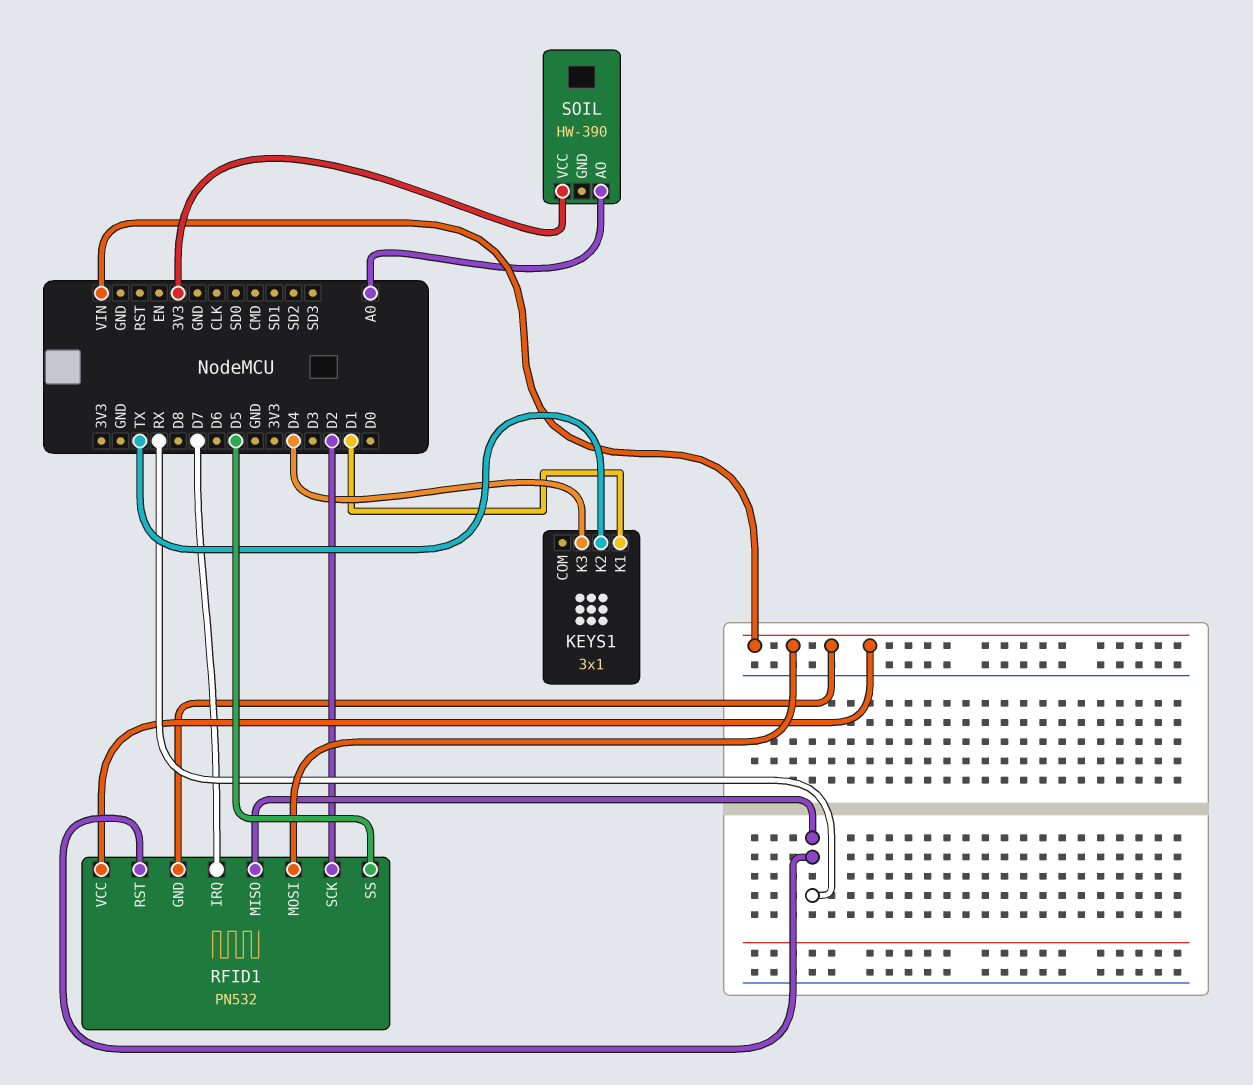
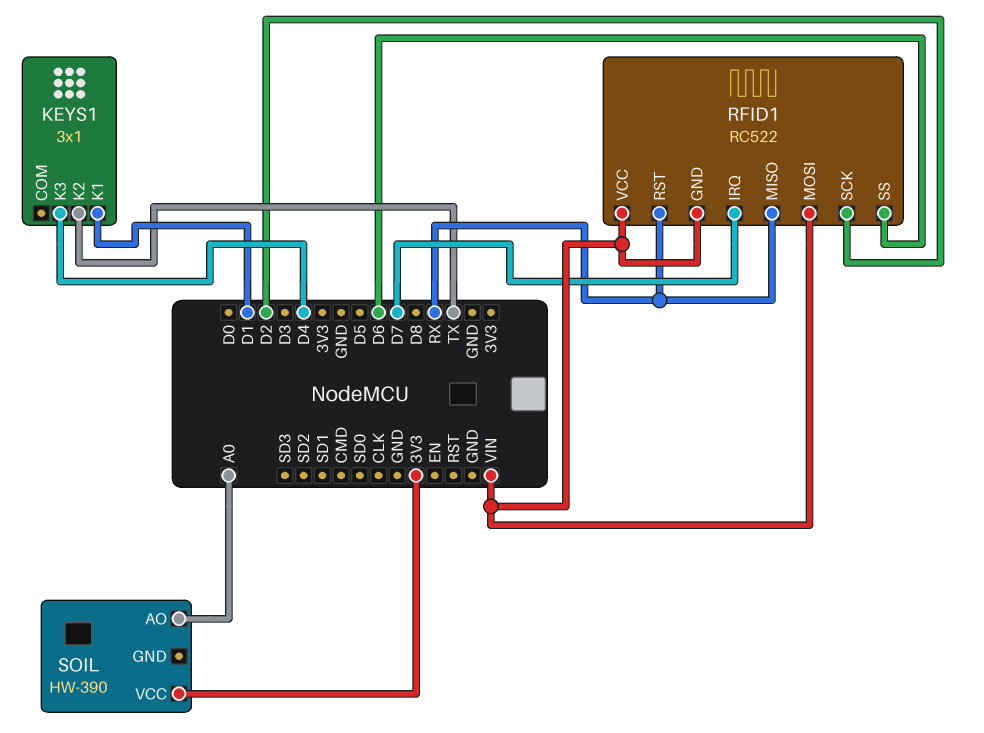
RFID1: PN532 -> RC522
RFID1 pin SS: D5 -> D6

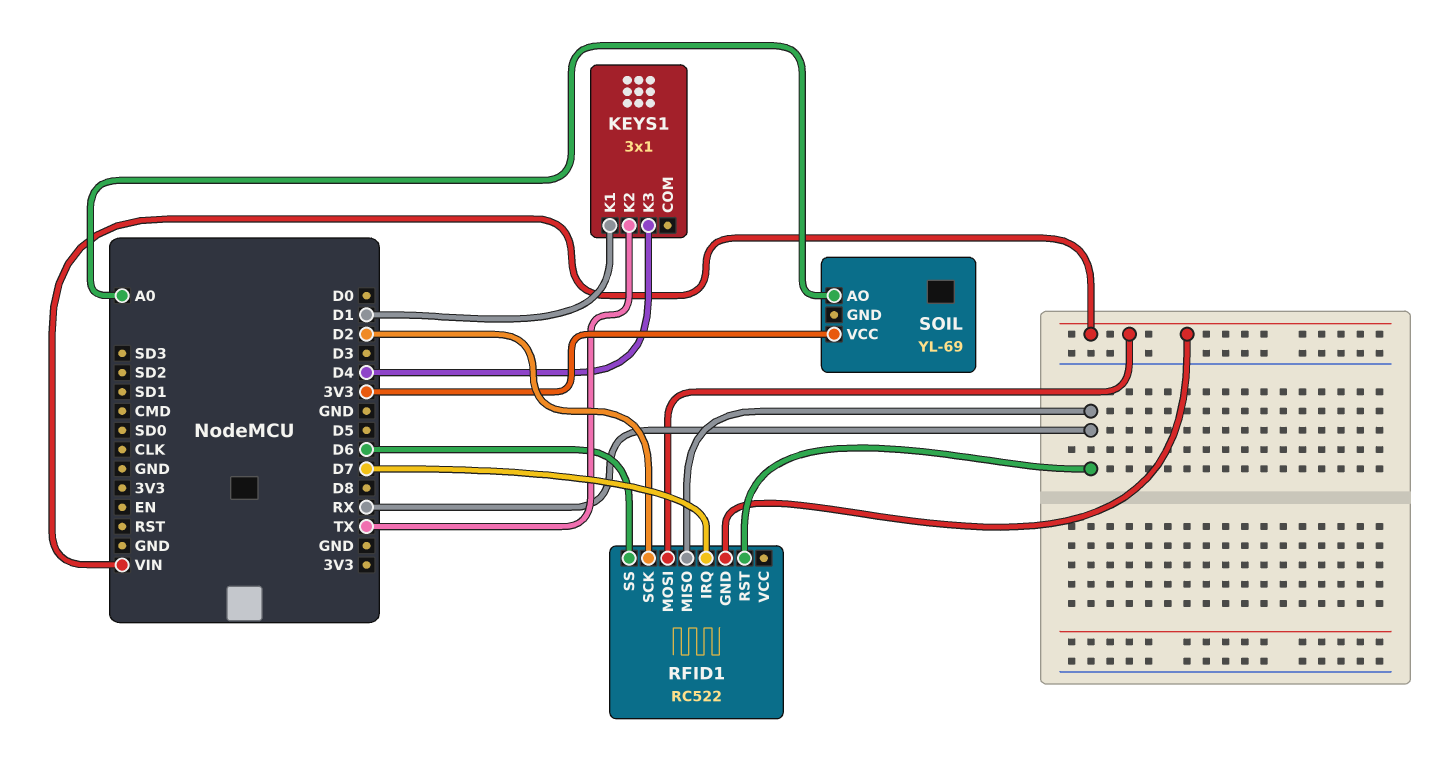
RFID1 pin VCC: VIN -> none
SOIL: HW-390 -> YL-69

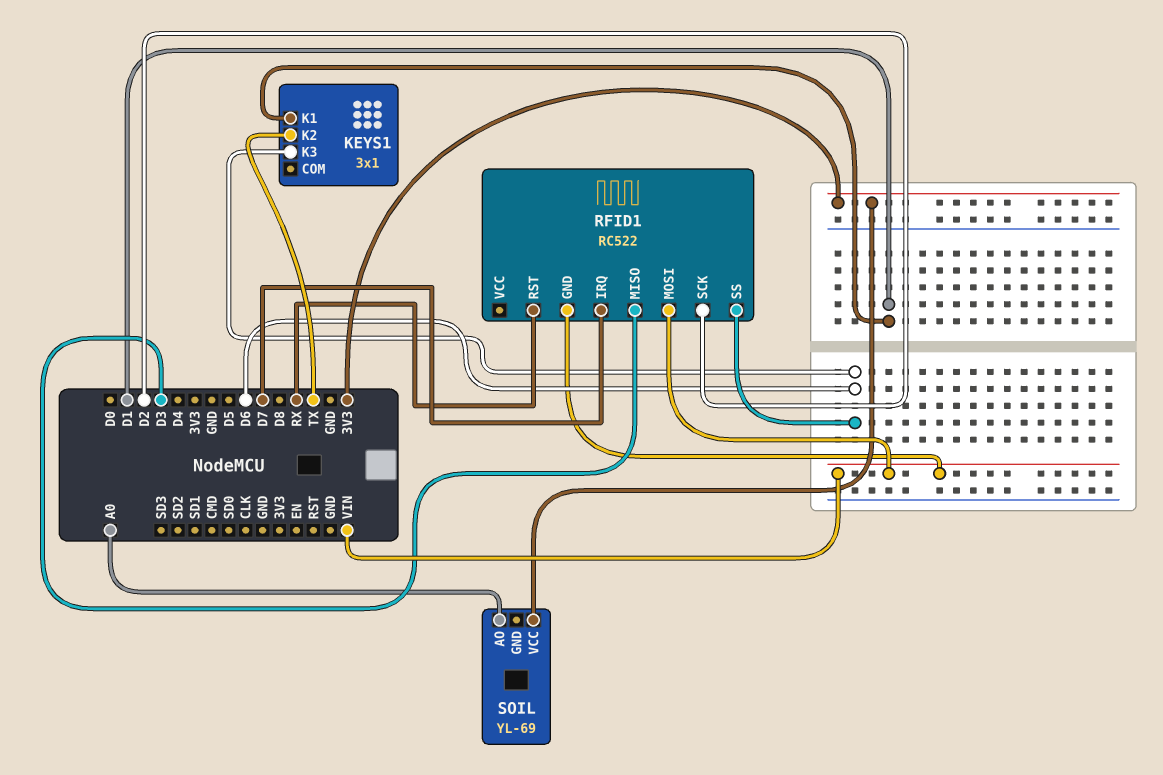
KEYS1 pin K3: D4 -> D6
RFID1 pin MISO: RX -> D3

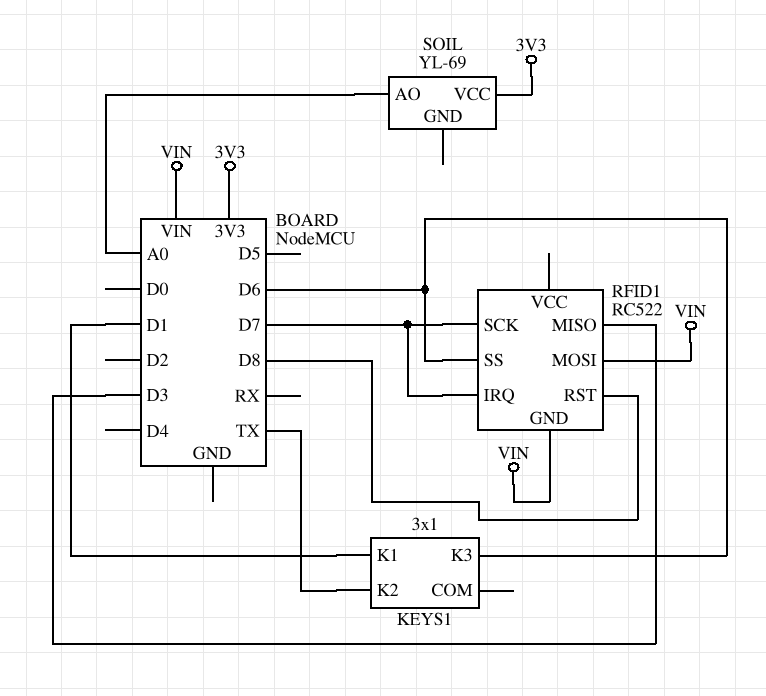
RFID1 pin RST: RX -> D8
RFID1 pin SCK: D2 -> D7

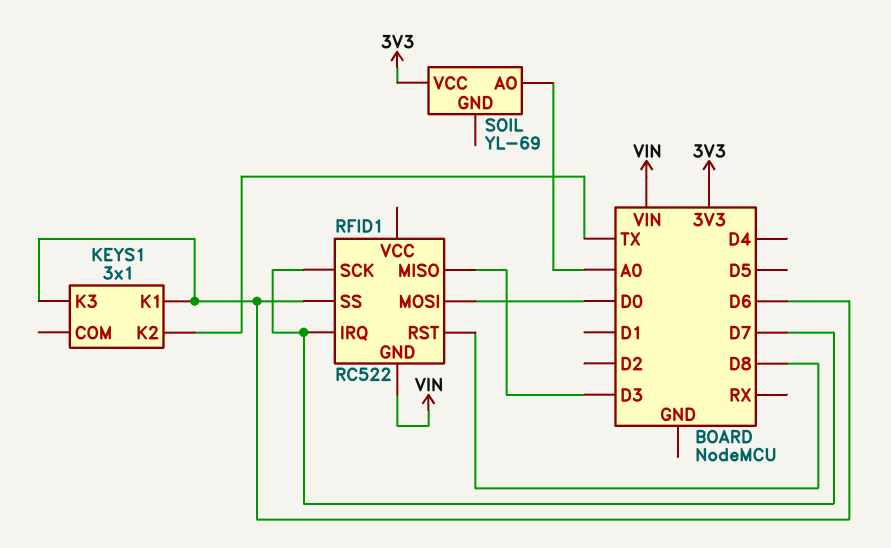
KEYS1 pin K1: D1 -> D6
RFID1 pin MOSI: VIN -> D0

